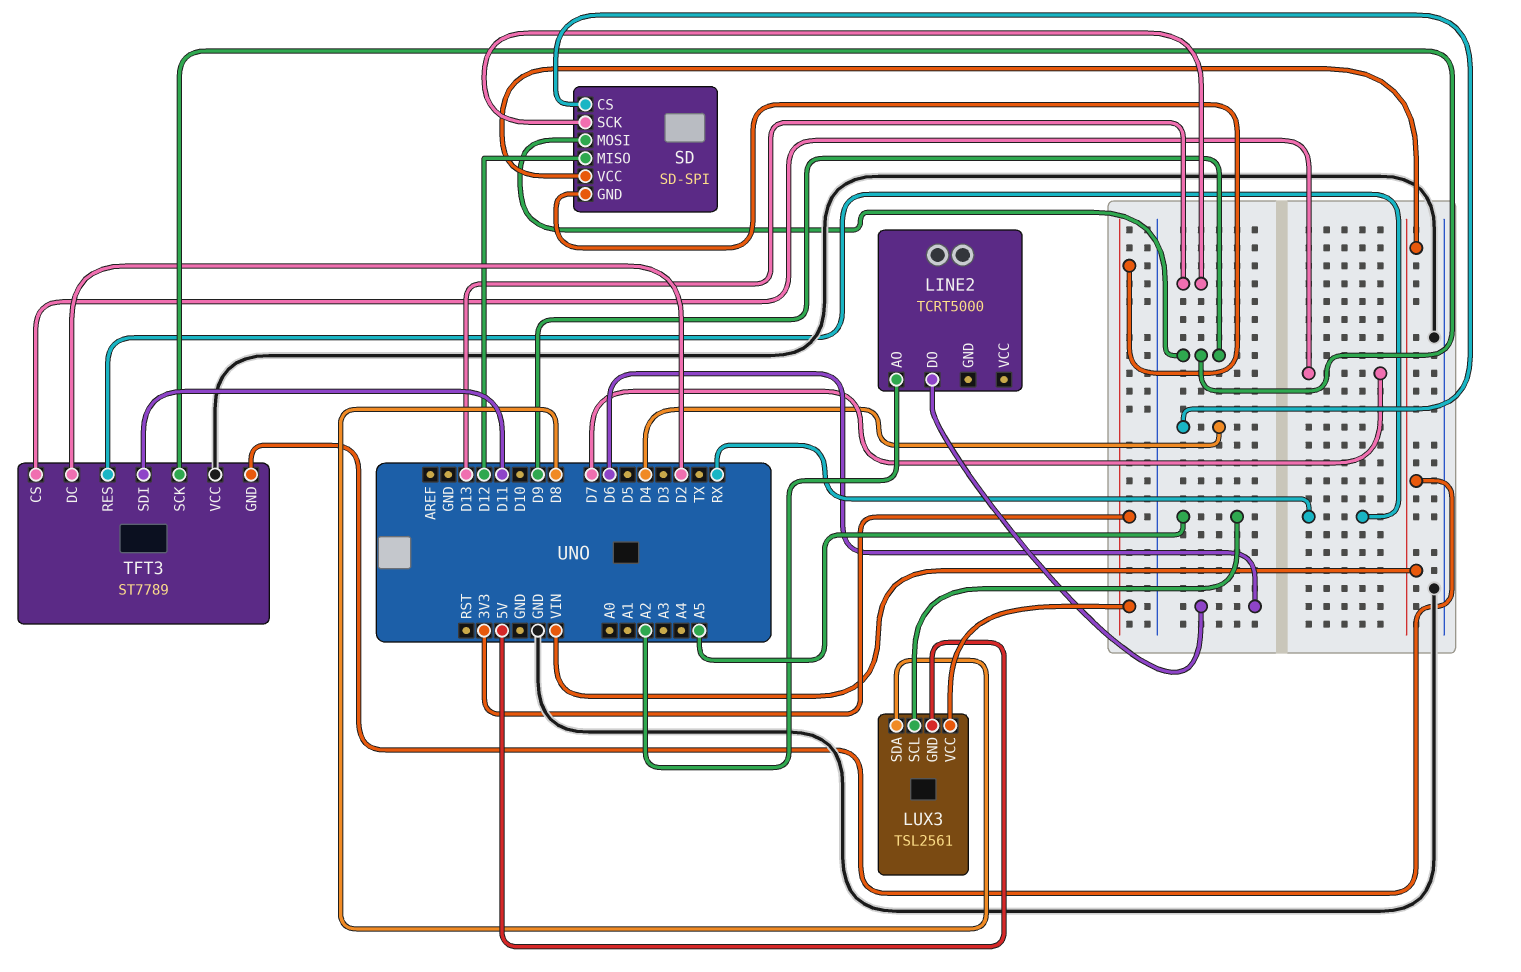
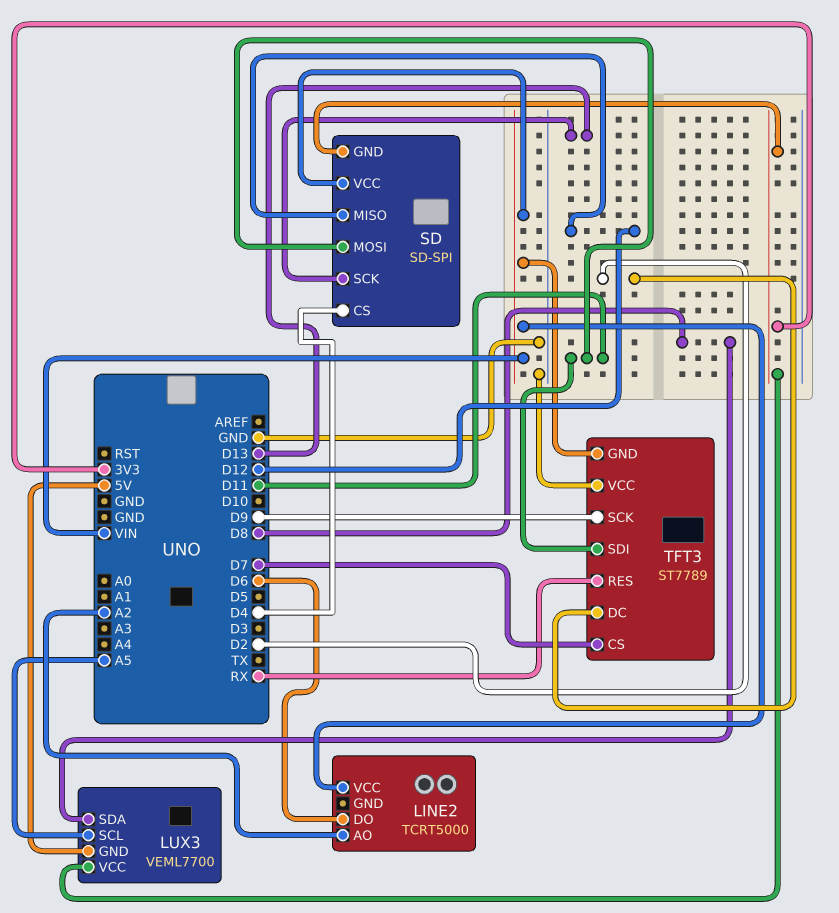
LINE2 pin VCC: none -> VIN
LUX3: TSL2561 -> VEML7700
SD pin MOSI: D9 -> D11

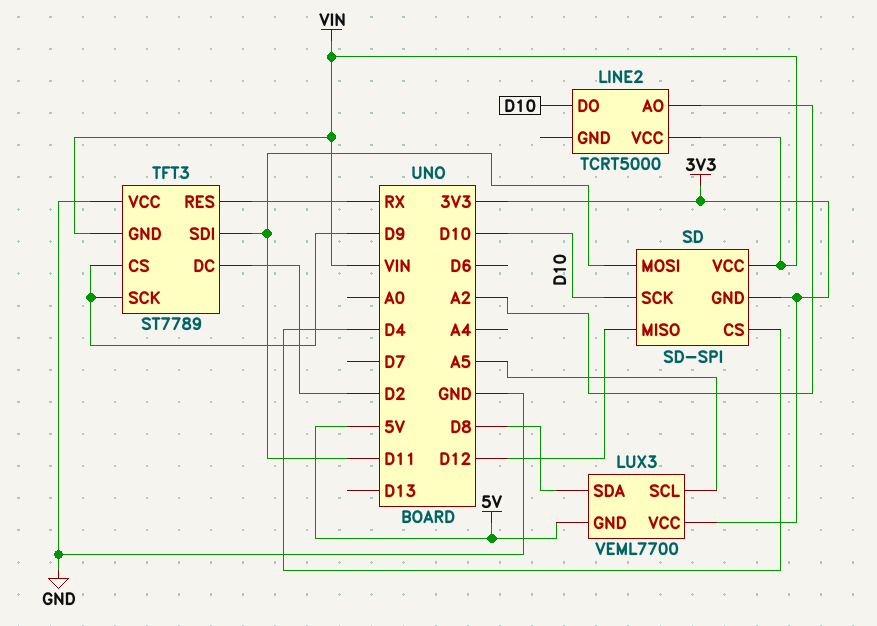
LINE2 pin DO: D6 -> D10
SD pin SCK: D13 -> D10
TFT3 pin CS: D7 -> D9

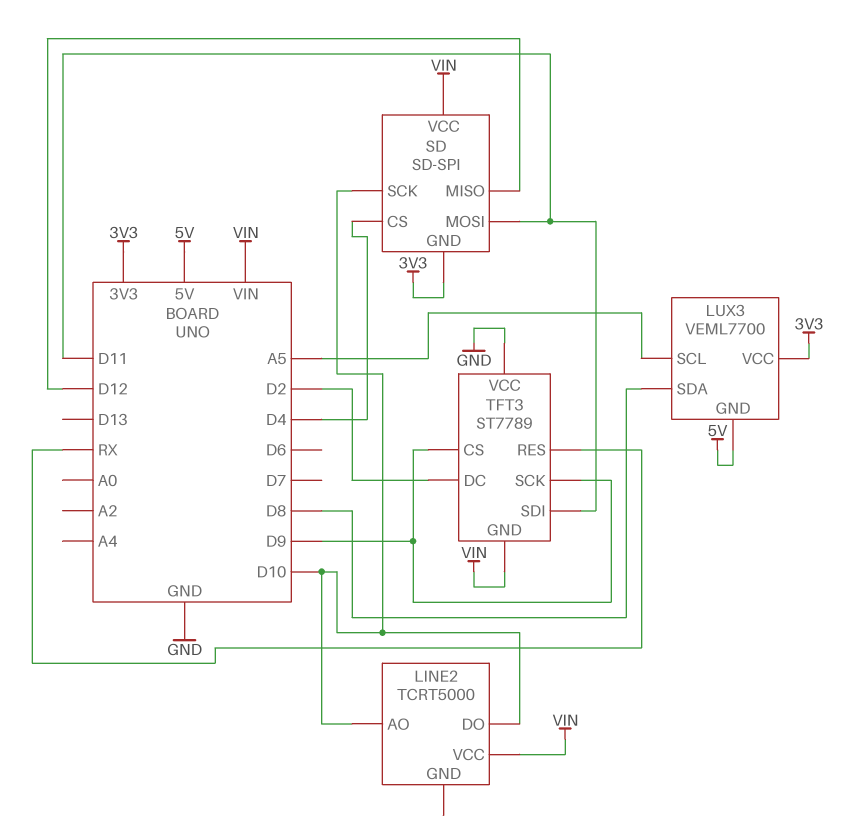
LINE2 pin AO: A2 -> D10

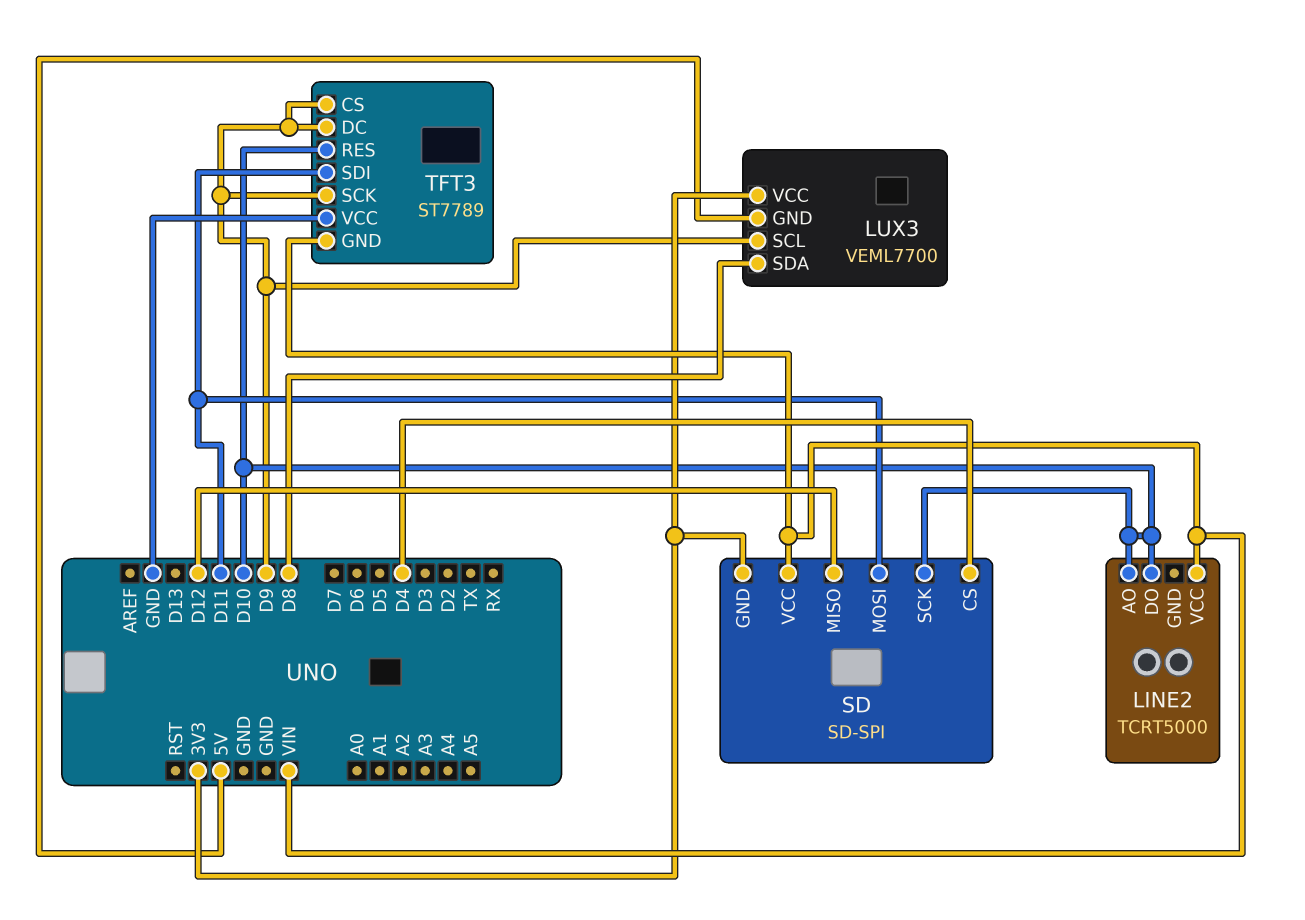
LUX3 pin SCL: A5 -> D9
TFT3 pin DC: D2 -> D9
TFT3 pin RES: RX -> D10

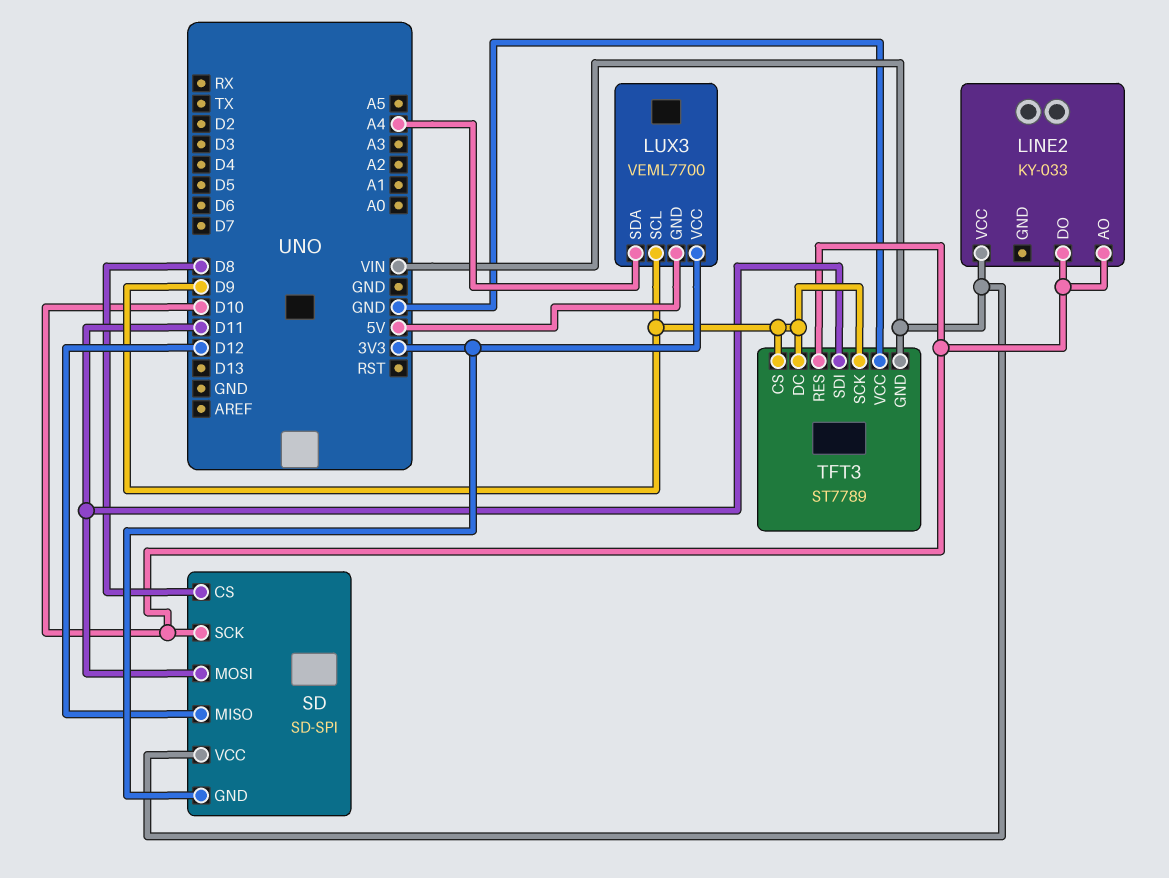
LINE2: TCRT5000 -> KY-033
LUX3 pin SDA: D8 -> A4
SD pin CS: D4 -> D8

